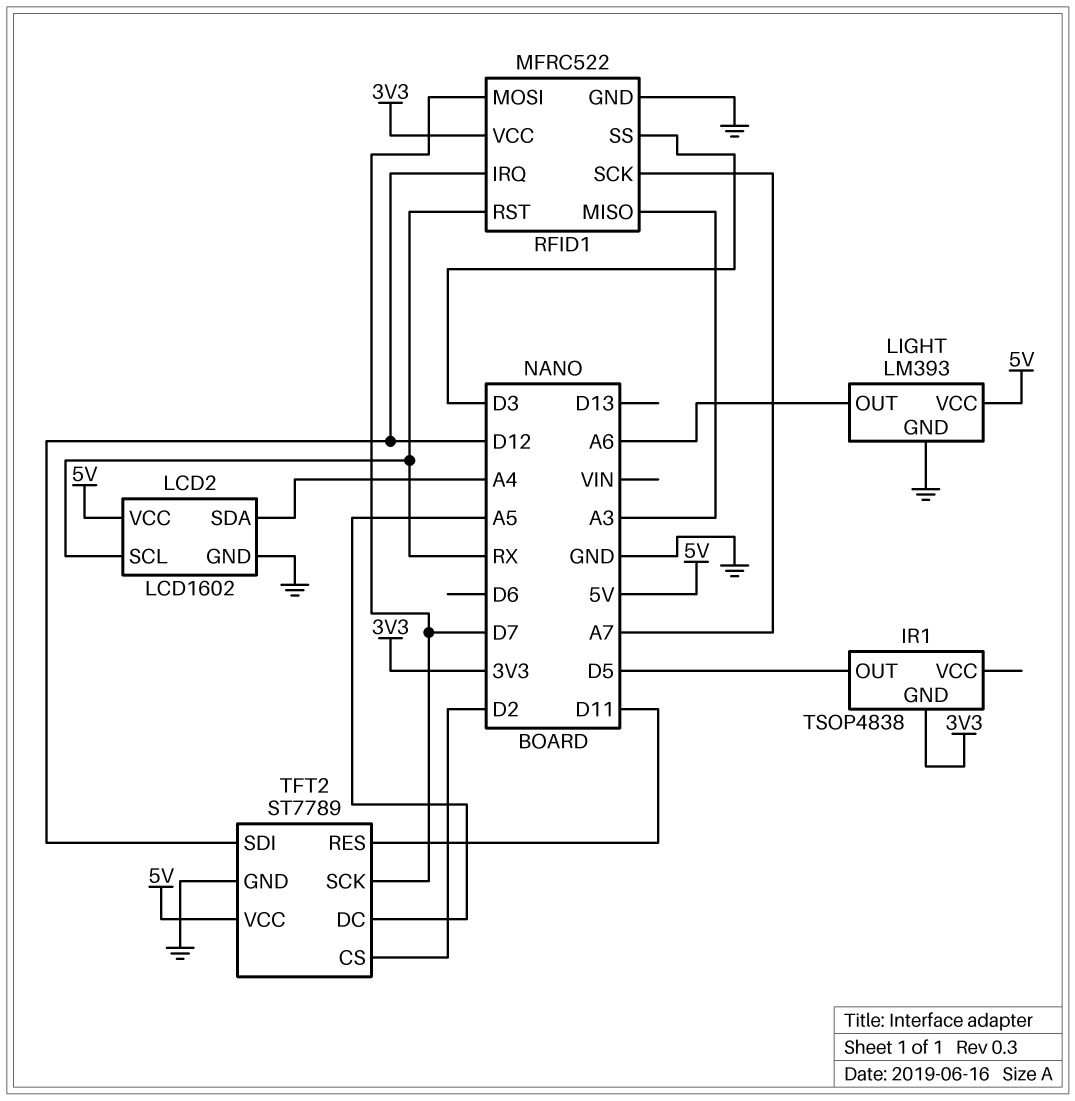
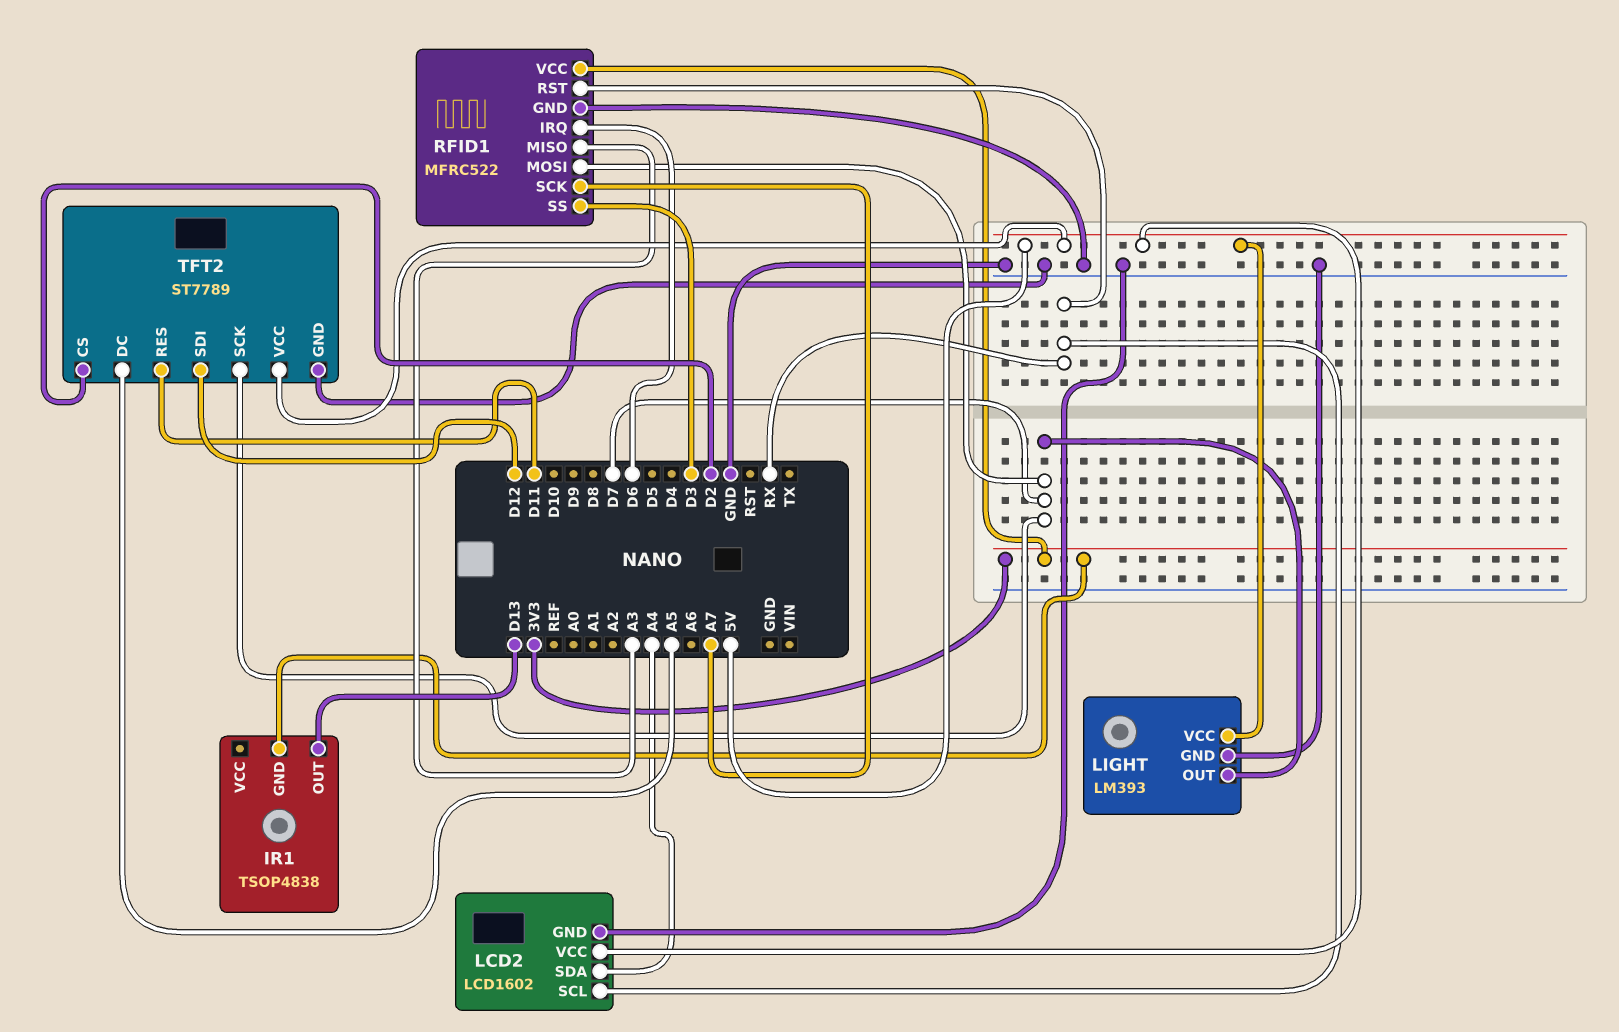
IR1 pin OUT: D5 -> D13
LIGHT pin OUT: A6 -> D7
RFID1 pin IRQ: D12 -> D6

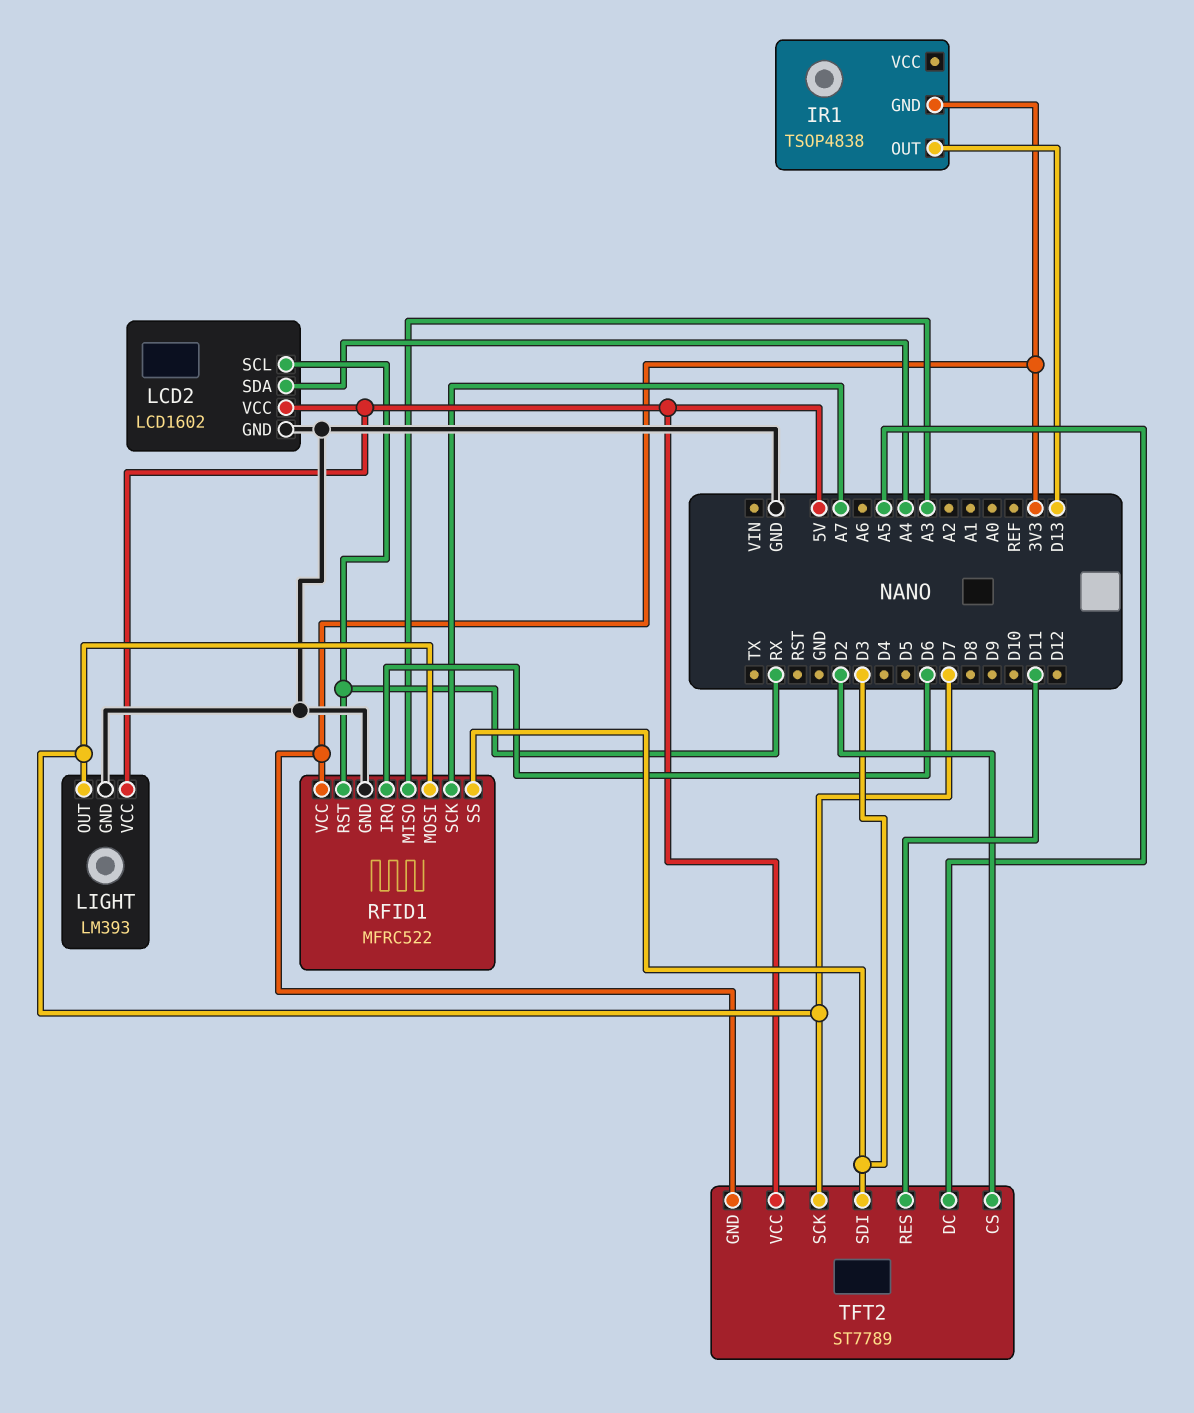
TFT2 pin GND: GND -> 3V3
TFT2 pin SDI: D12 -> D3

